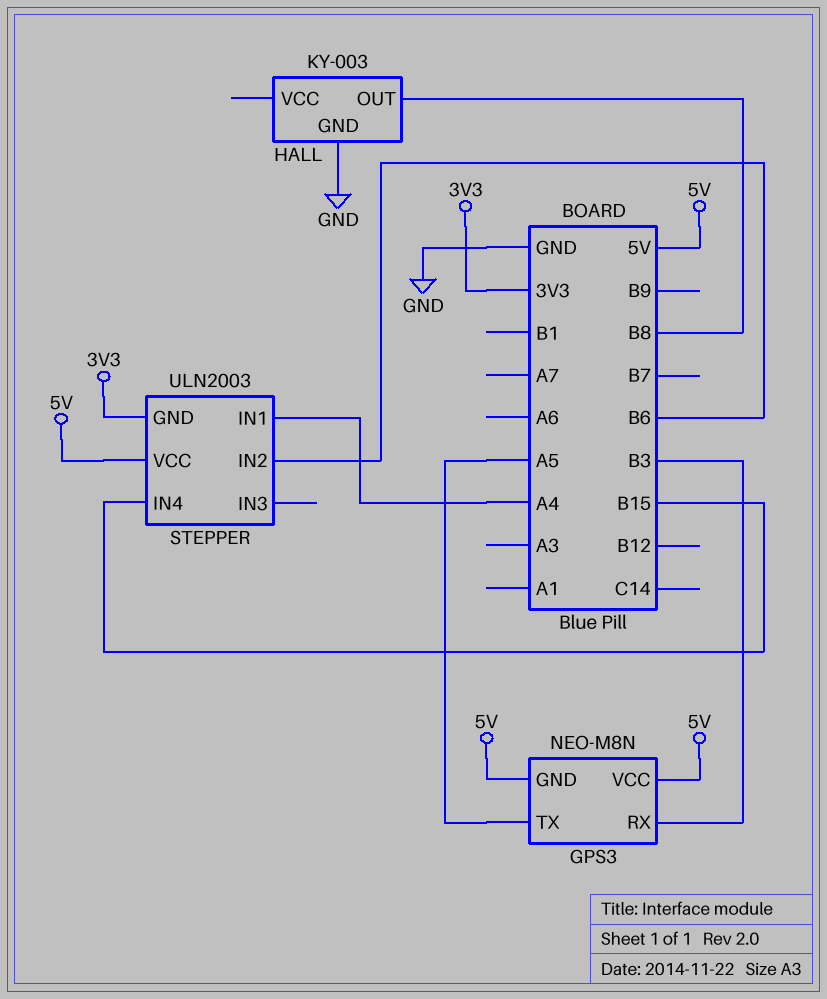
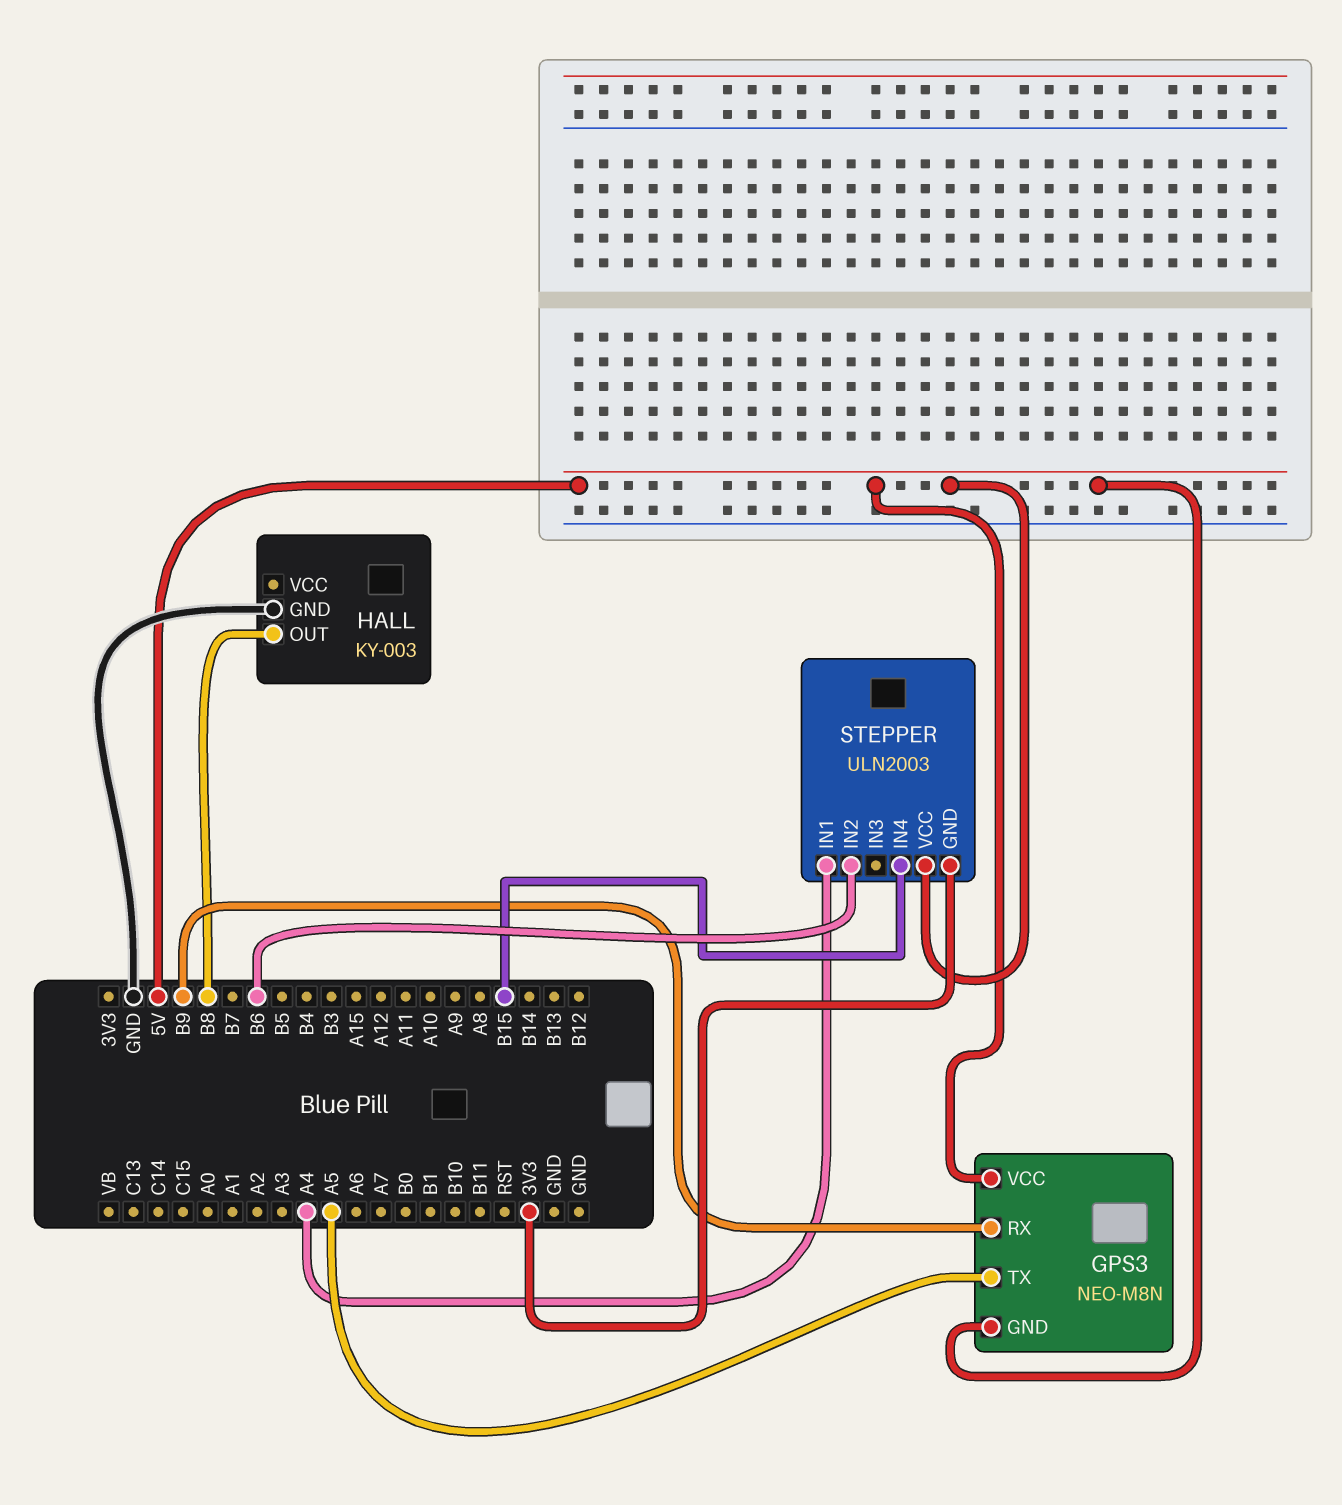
GPS3 pin RX: B3 -> B9

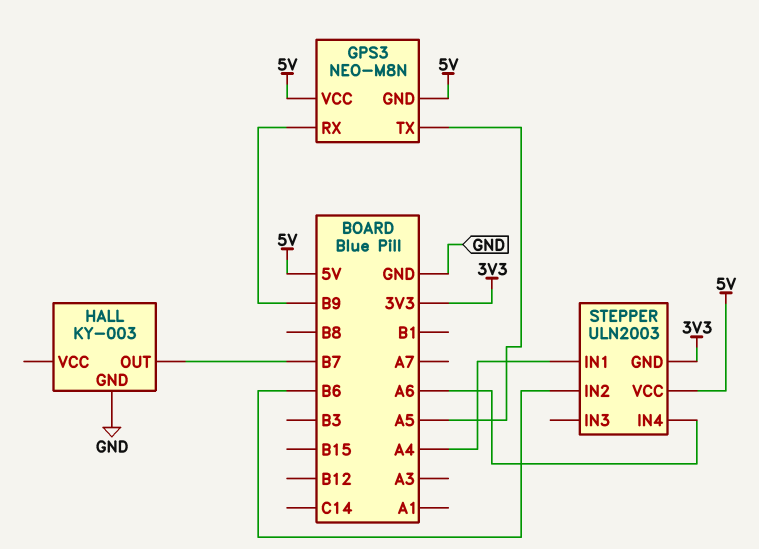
HALL pin OUT: B8 -> B7
STEPPER pin IN4: B15 -> A6

